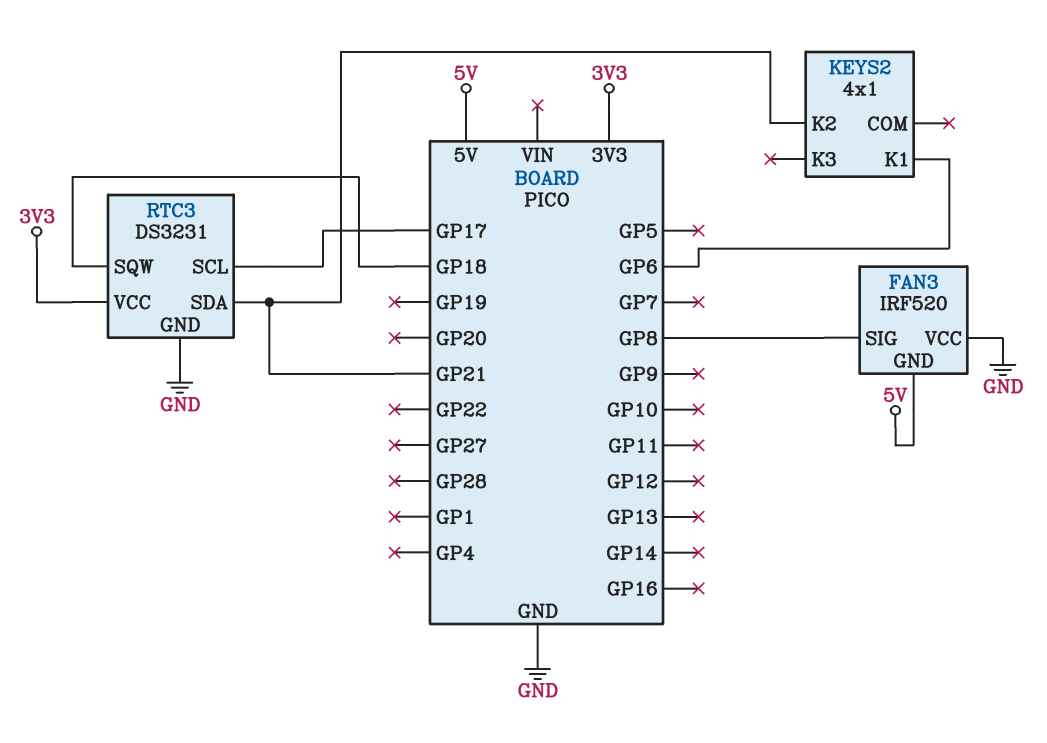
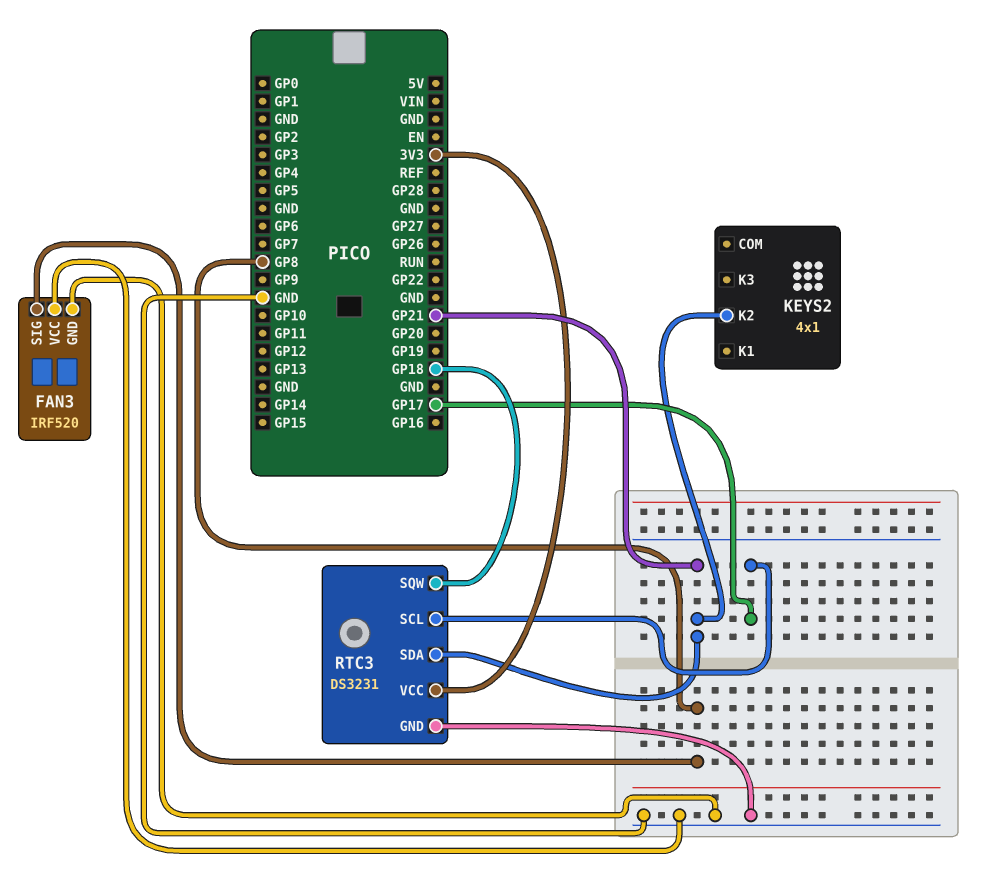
FAN3 pin GND: 5V -> GND
KEYS2 pin K1: GP6 -> none

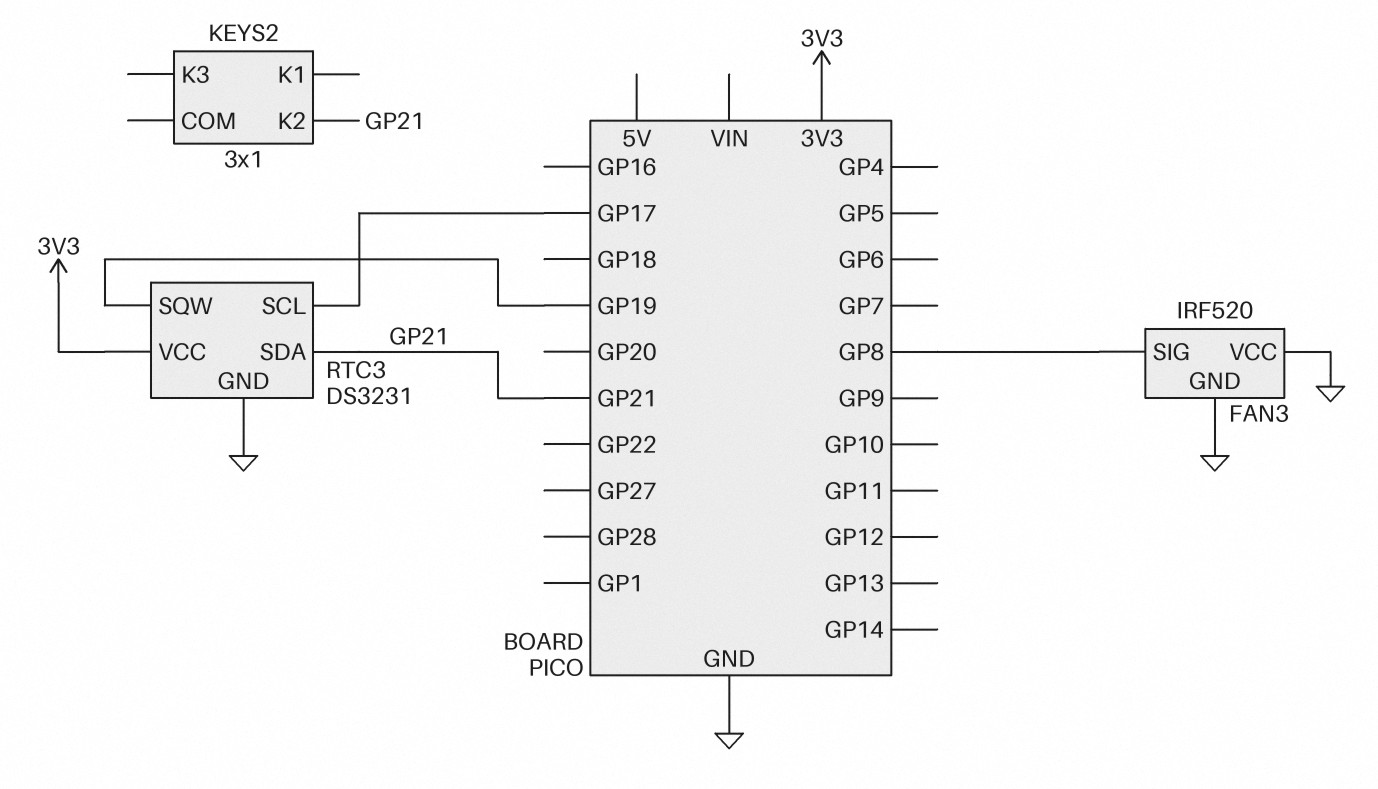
KEYS2: 4x1 -> 3x1
RTC3 pin SQW: GP18 -> GP19

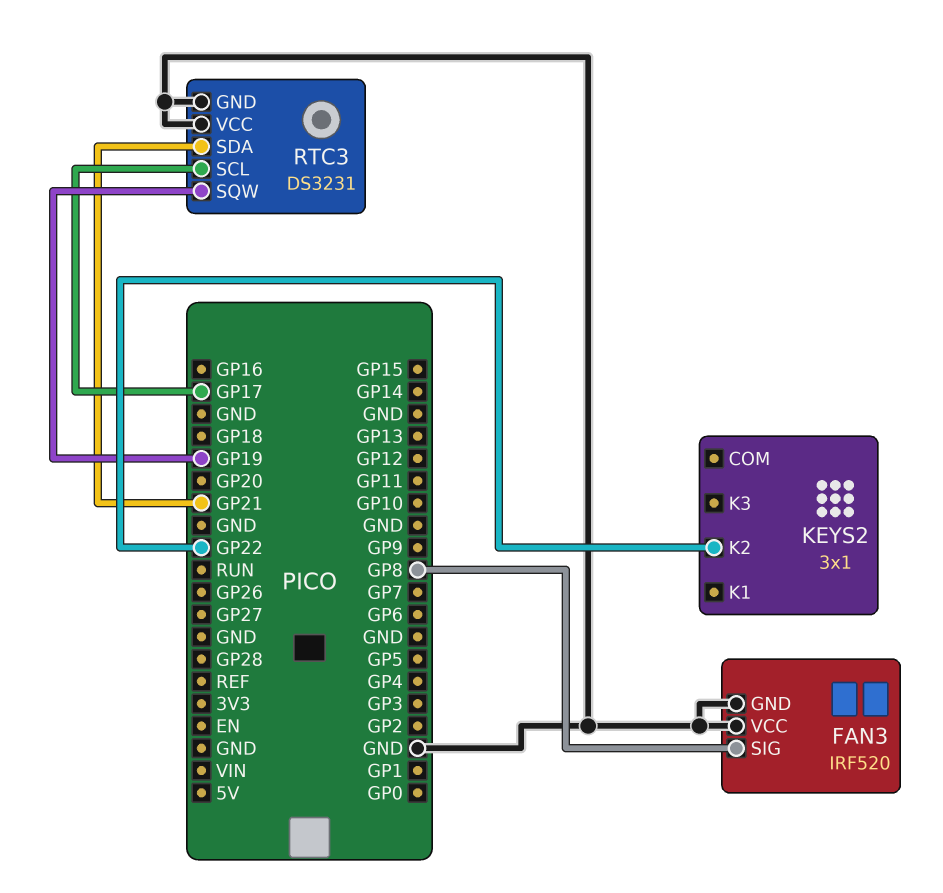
KEYS2 pin K2: GP21 -> GP22
RTC3 pin VCC: 3V3 -> GND

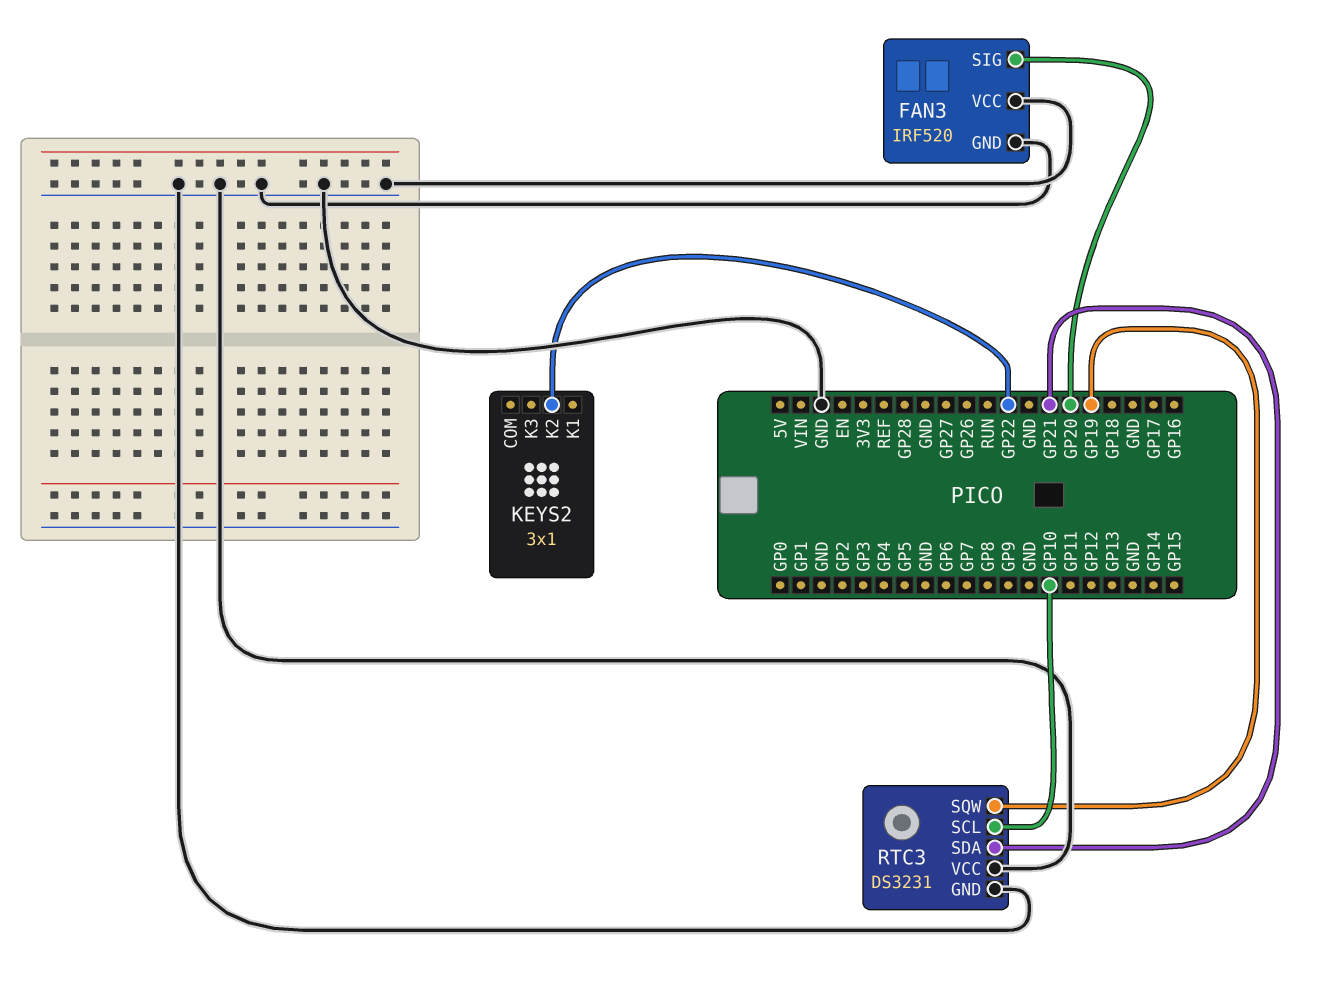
FAN3 pin SIG: GP8 -> GP20
RTC3 pin SCL: GP17 -> GP10

